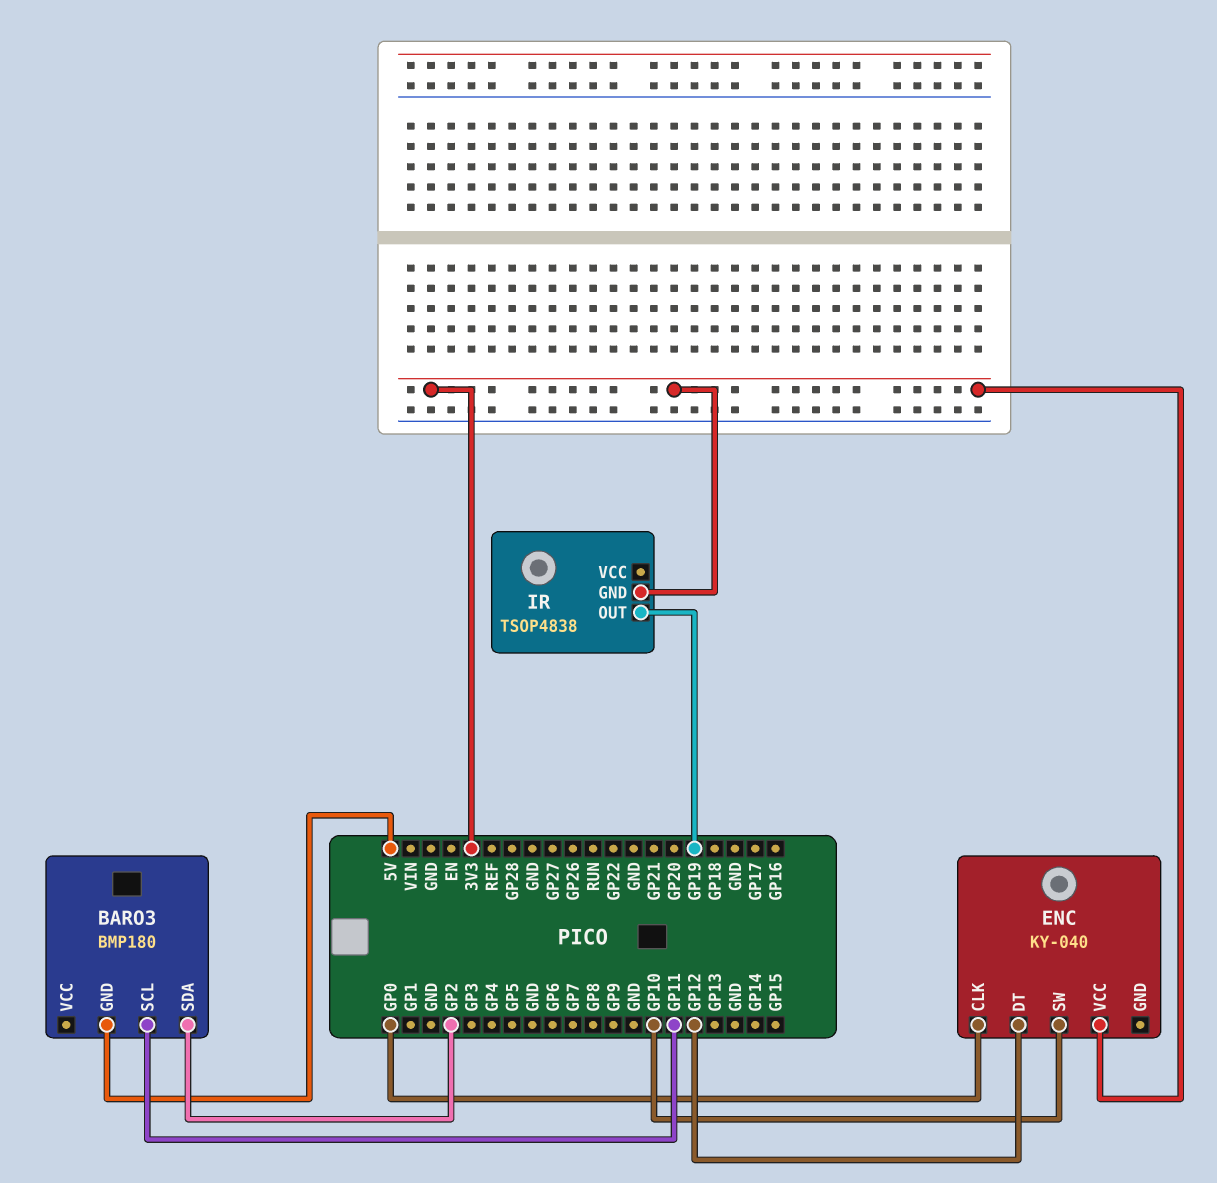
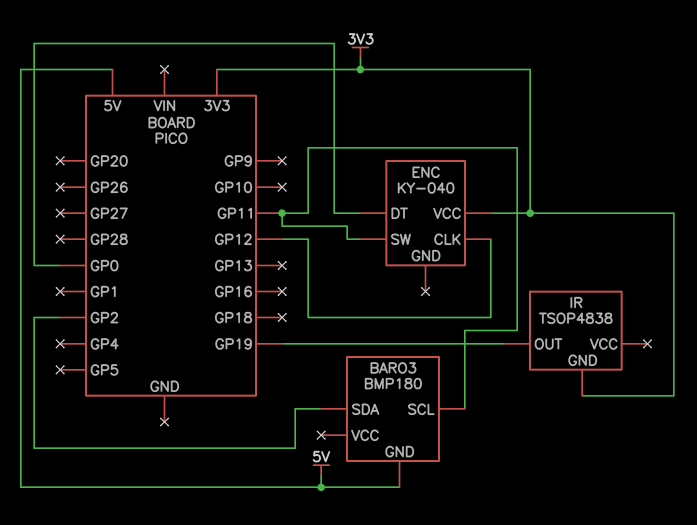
ENC pin CLK: GP0 -> GP12
ENC pin DT: GP12 -> GP0
ENC pin SW: GP10 -> GP11

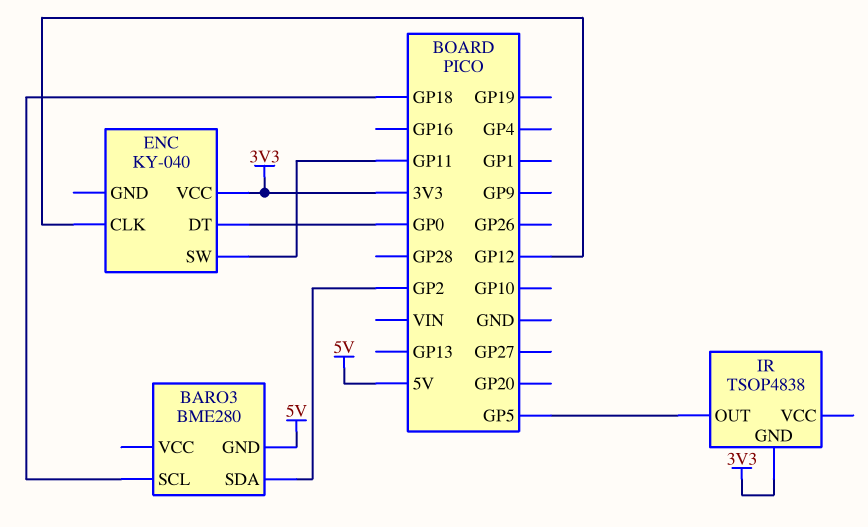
BARO3: BMP180 -> BME280
BARO3 pin SCL: GP11 -> GP18
IR pin OUT: GP19 -> GP5

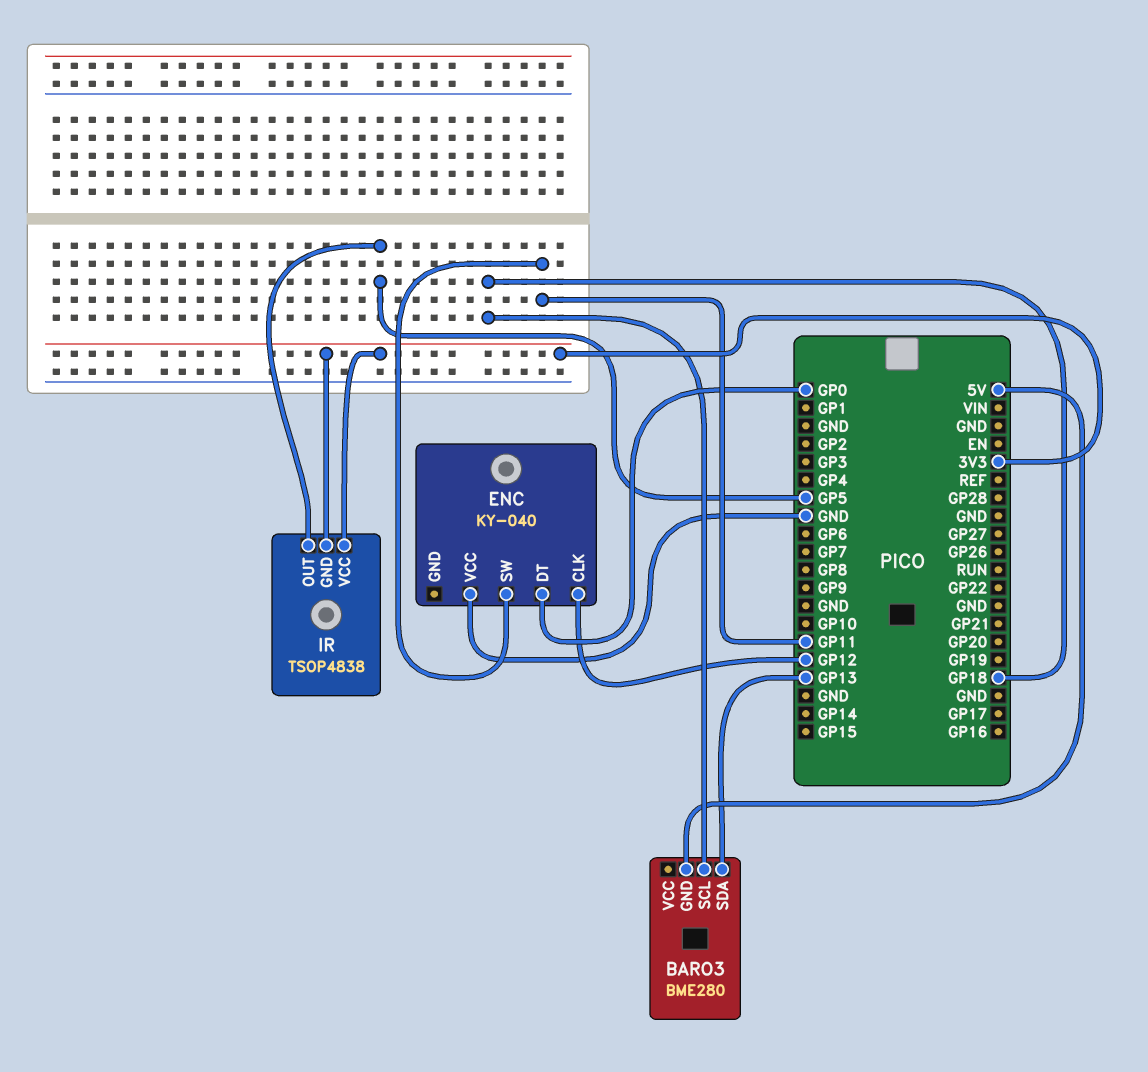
BARO3 pin SDA: GP2 -> GP13
ENC pin VCC: 3V3 -> GND
IR pin VCC: none -> 3V3

